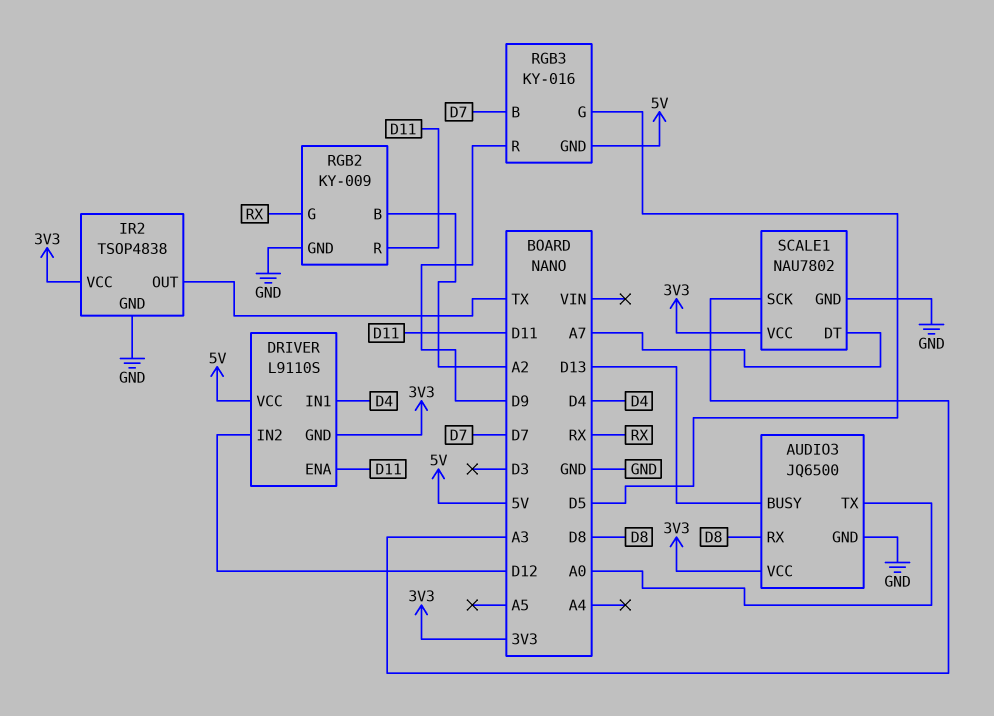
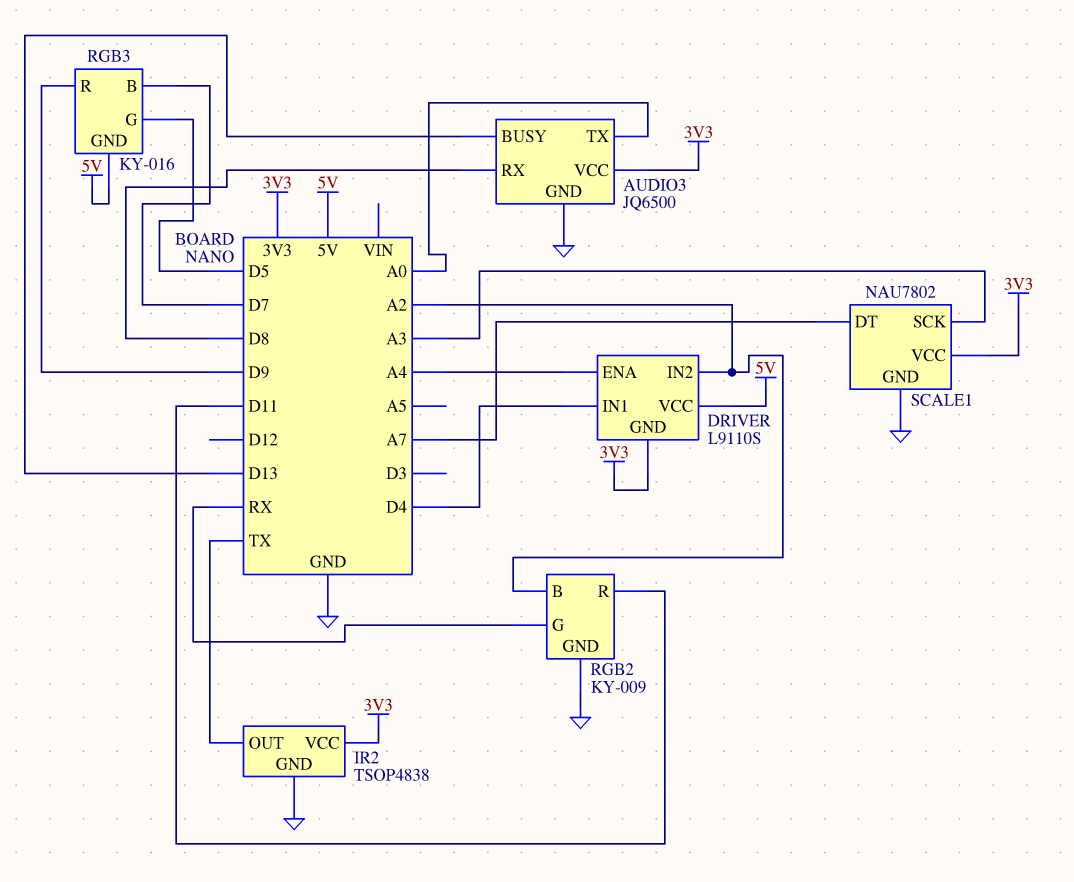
DRIVER pin ENA: D11 -> A4
DRIVER pin IN2: D12 -> A2

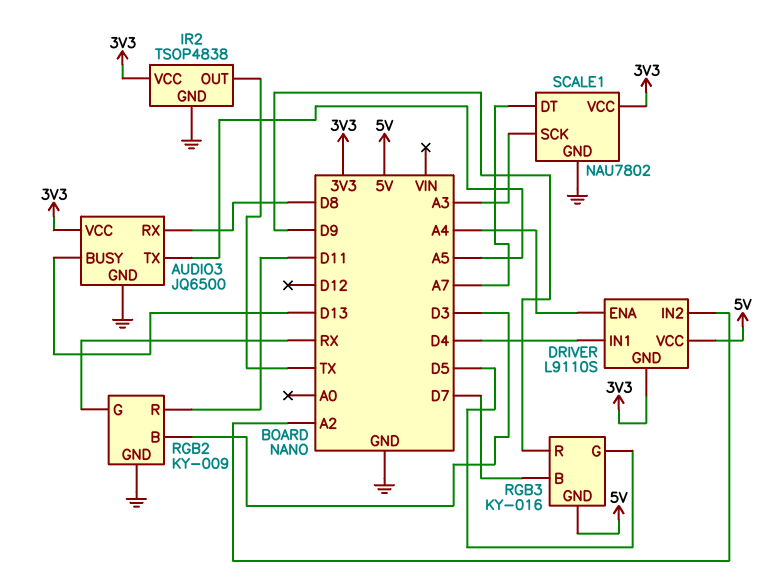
AUDIO3 pin TX: A0 -> A5
RGB2 pin B: A2 -> D3

